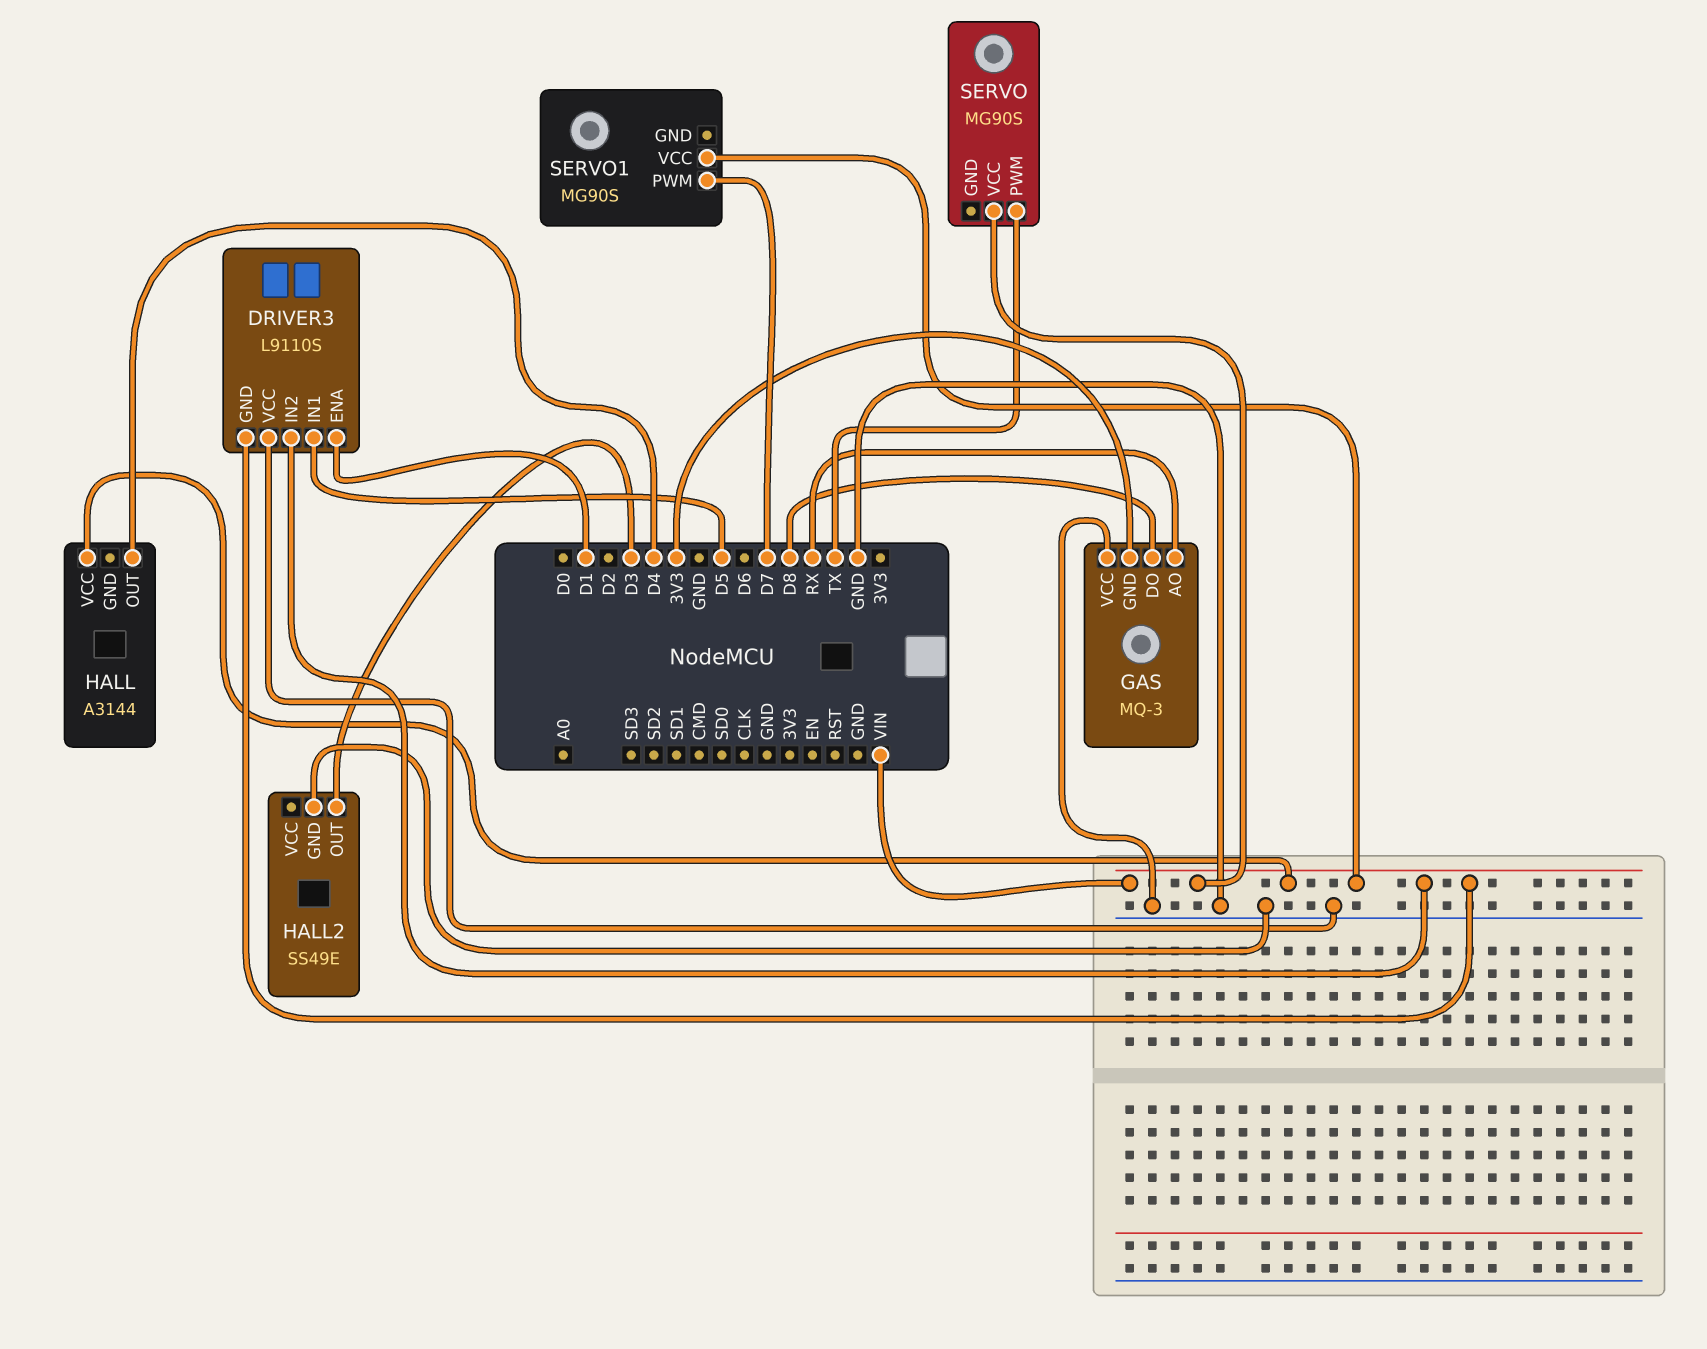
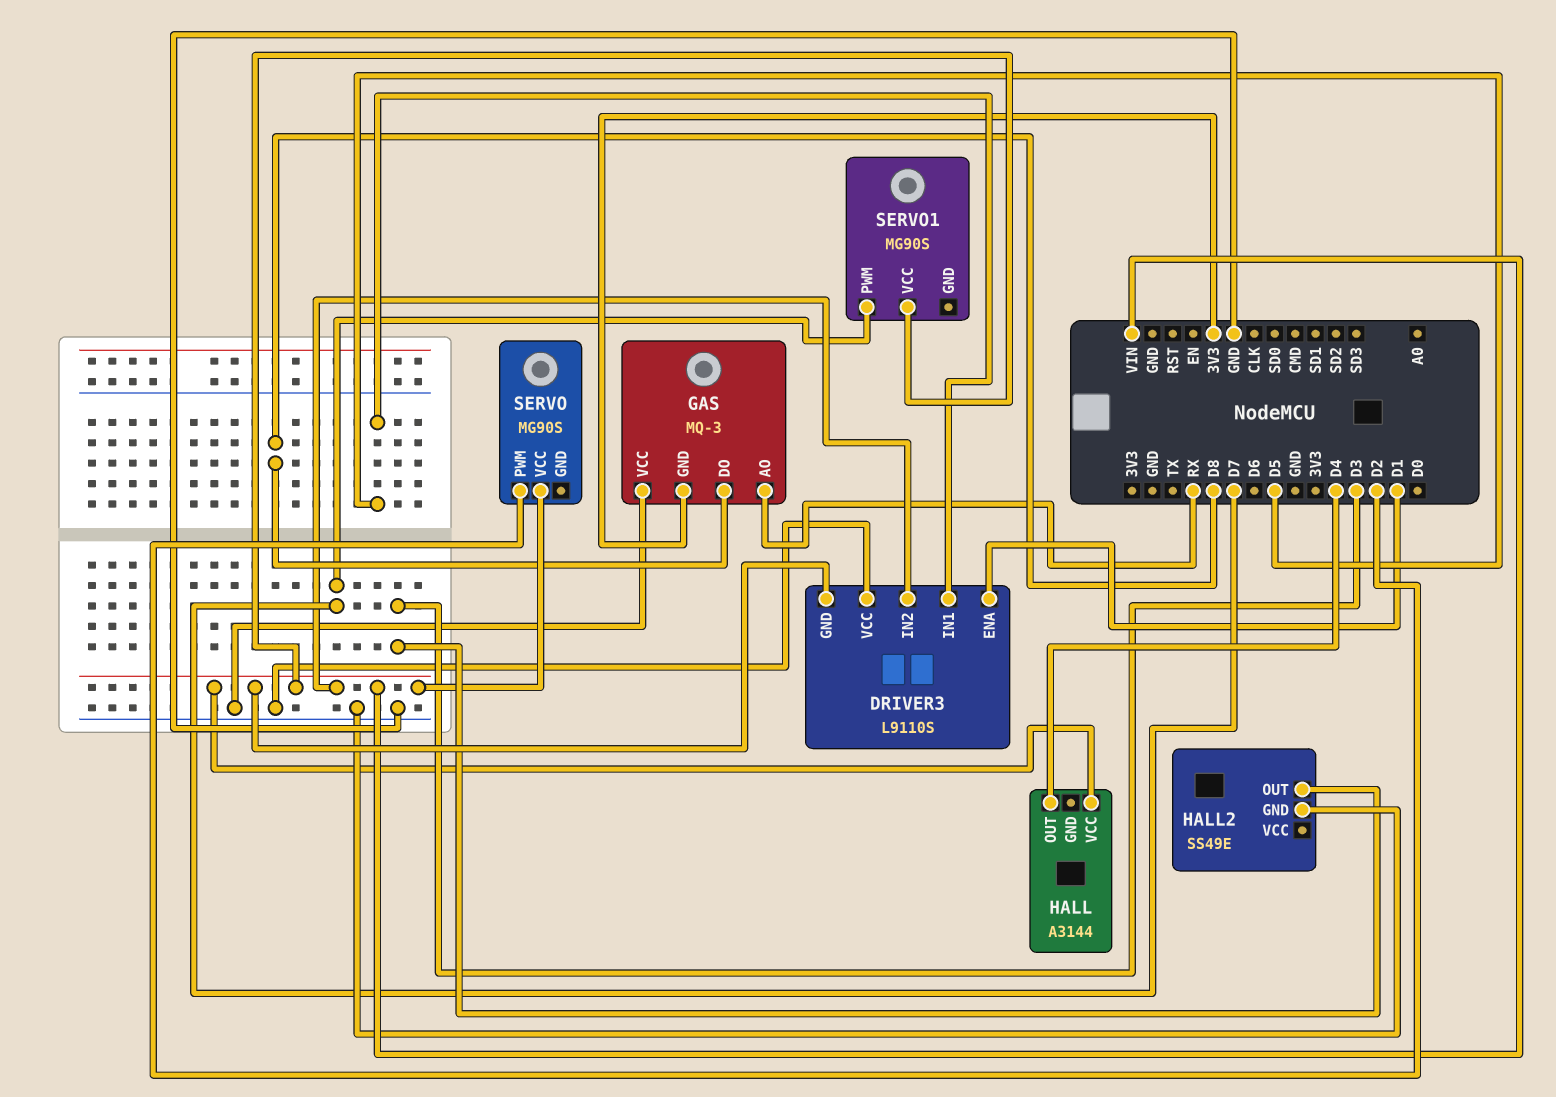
SERVO pin PWM: TX -> D2

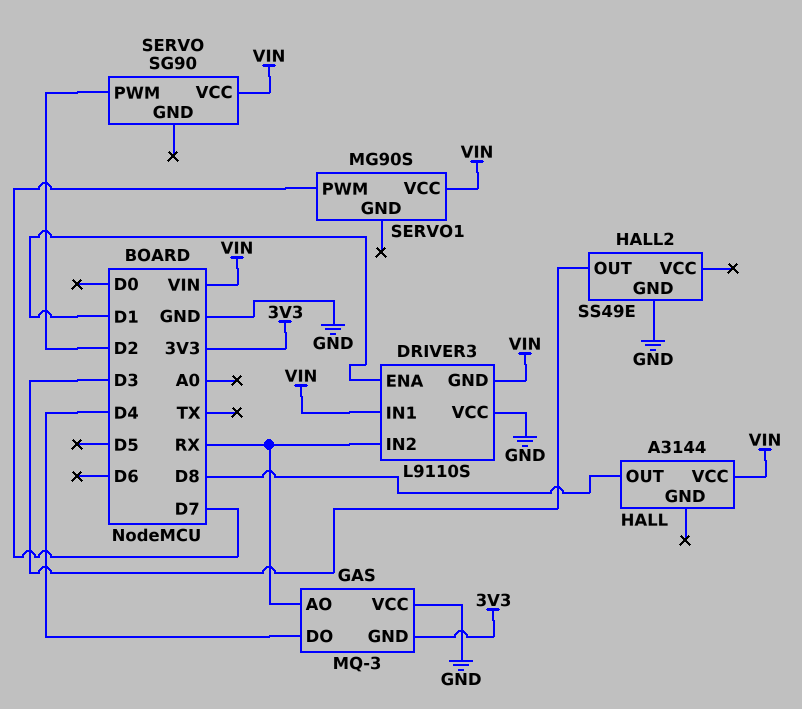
DRIVER3 pin IN1: D5 -> VIN
DRIVER3 pin IN2: VIN -> RX
GAS pin DO: D8 -> D4
HALL pin OUT: D4 -> D8
SERVO: MG90S -> SG90

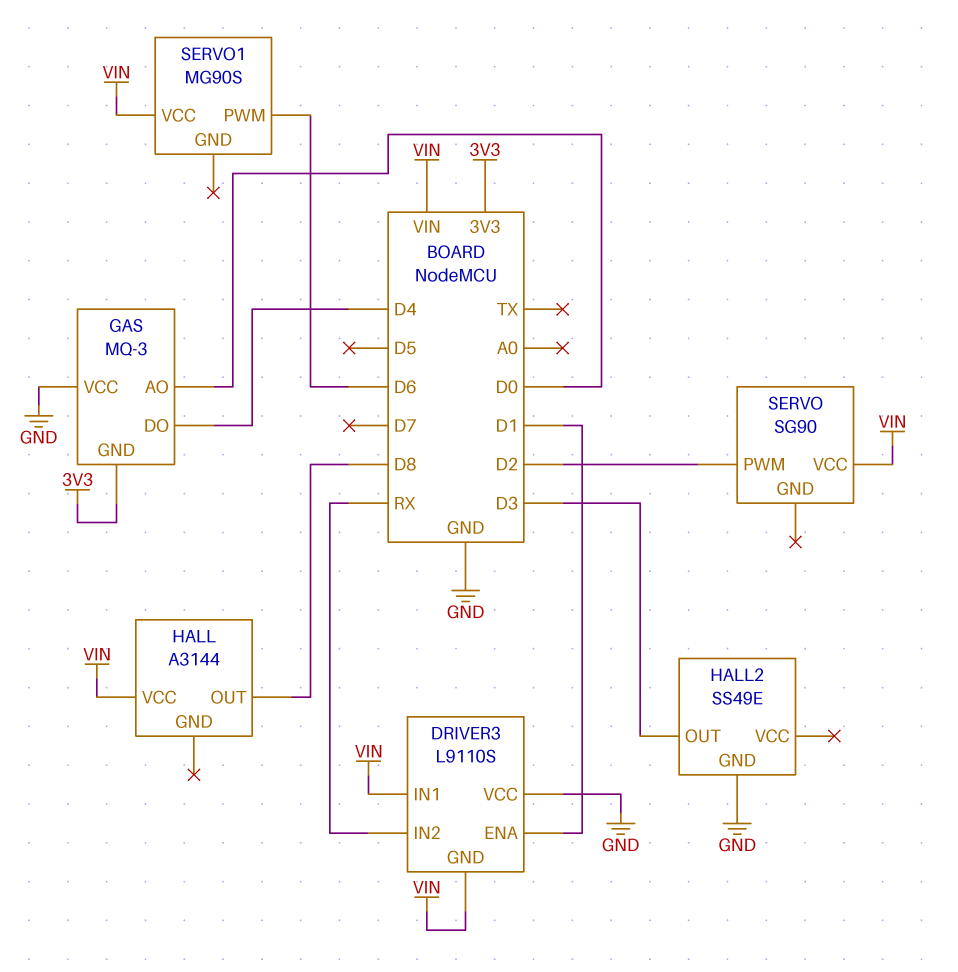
GAS pin AO: RX -> D0
SERVO1 pin PWM: D7 -> D6

